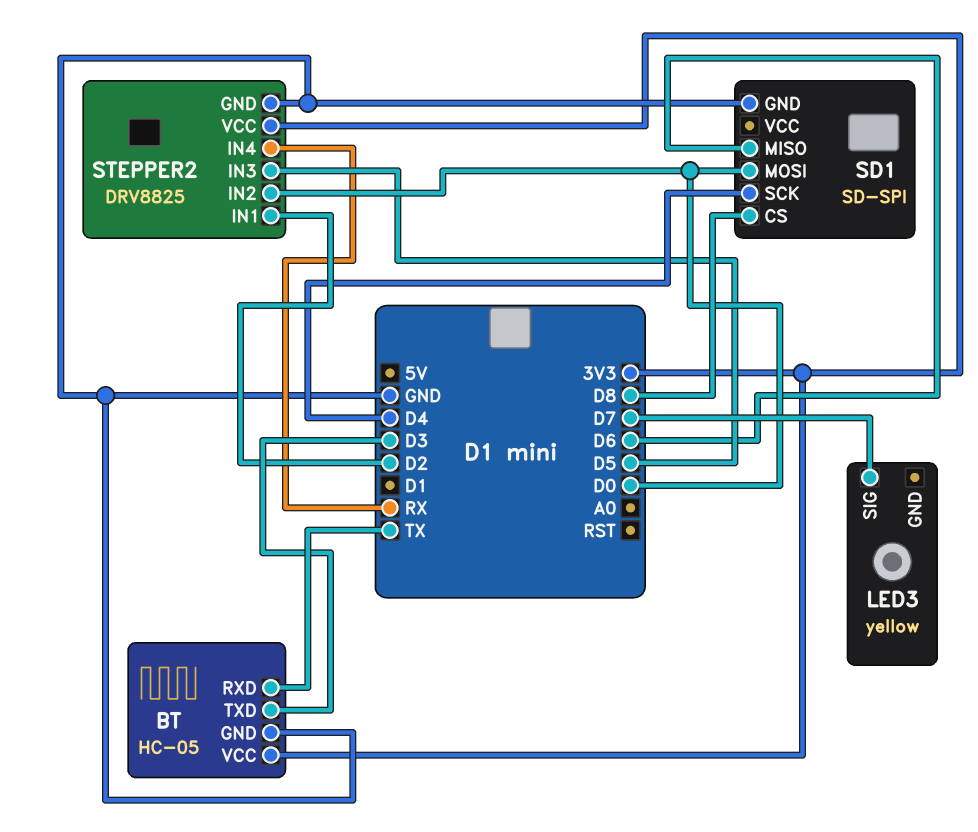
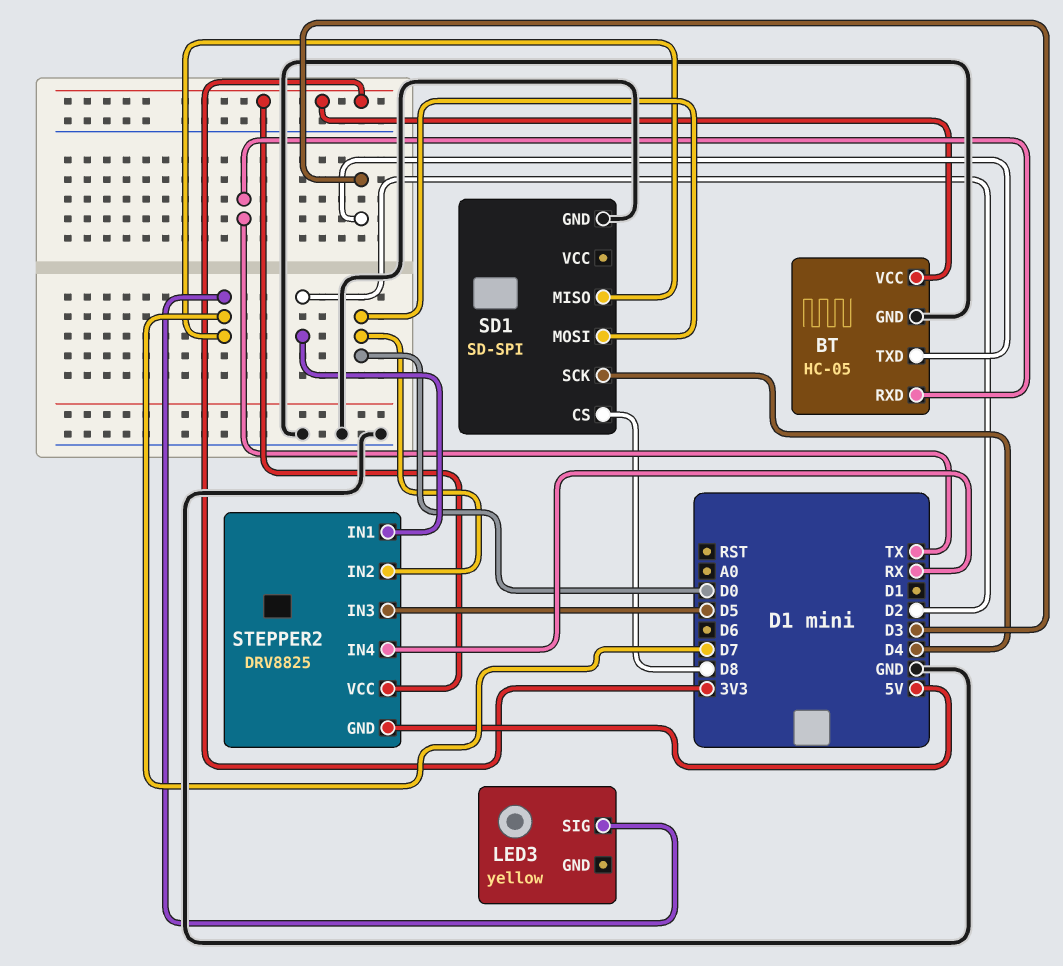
SD1 pin MISO: D6 -> D7
STEPPER2 pin GND: GND -> 5V

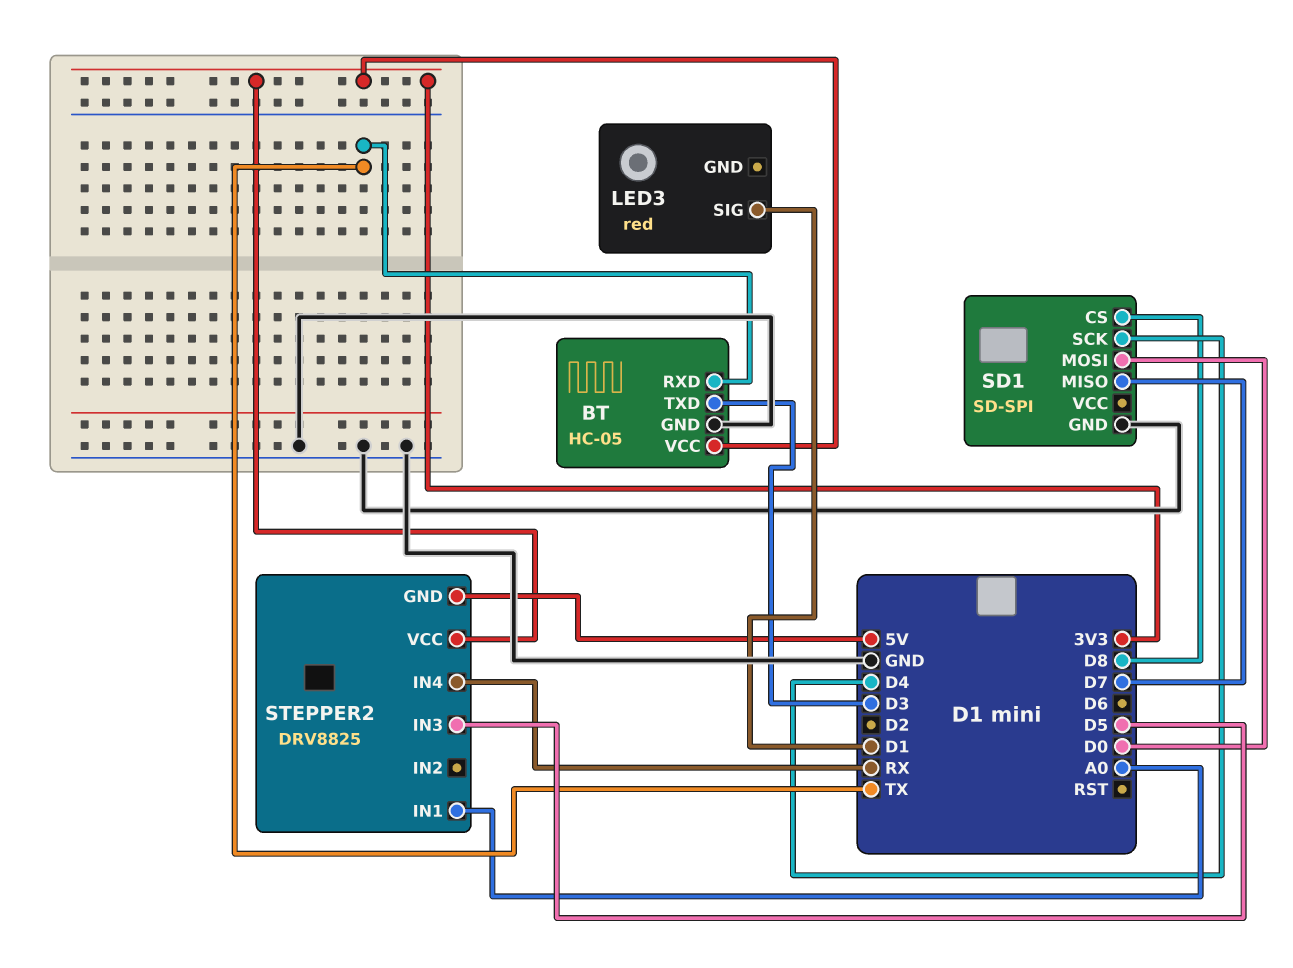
LED3: yellow -> red
LED3 pin SIG: D7 -> D1
STEPPER2 pin IN1: D2 -> A0
STEPPER2 pin IN2: D0 -> none

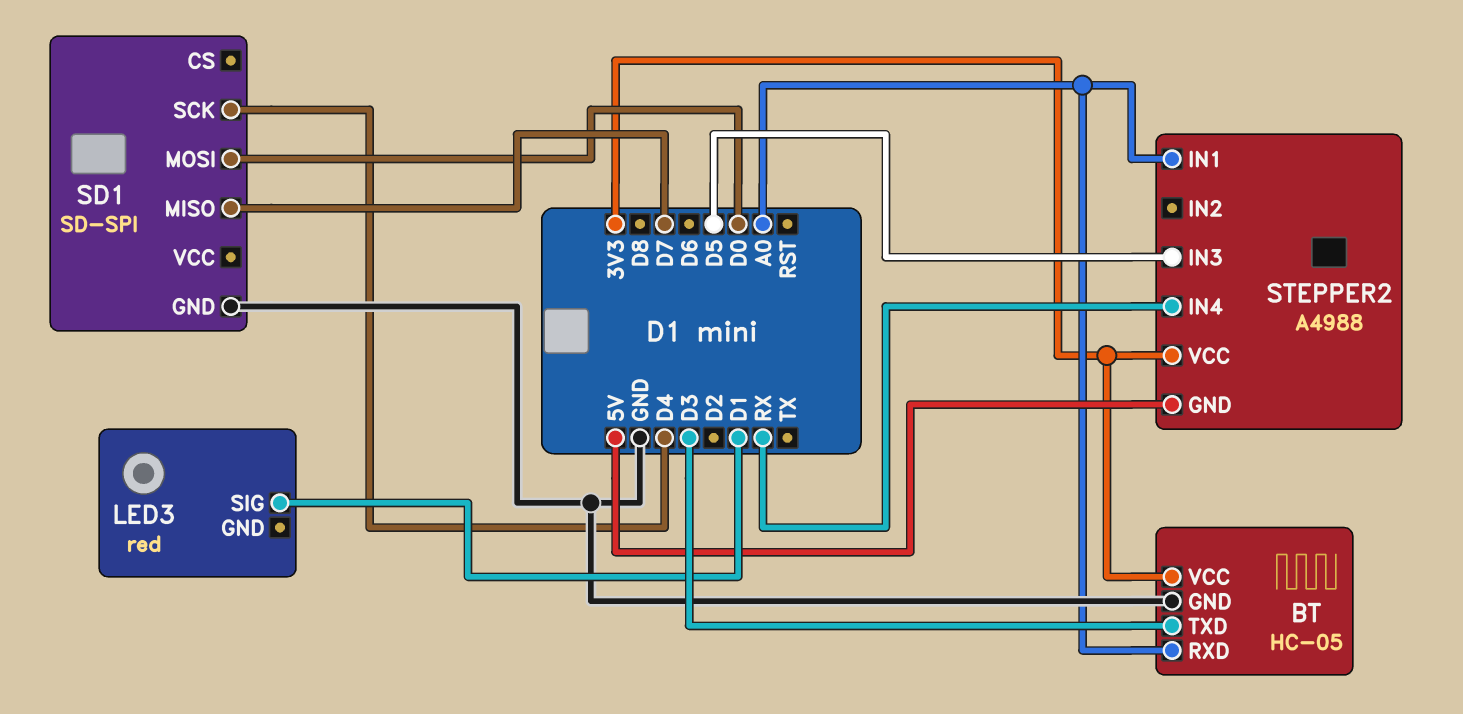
BT pin RXD: TX -> A0
SD1 pin CS: D8 -> none
STEPPER2: DRV8825 -> A4988

